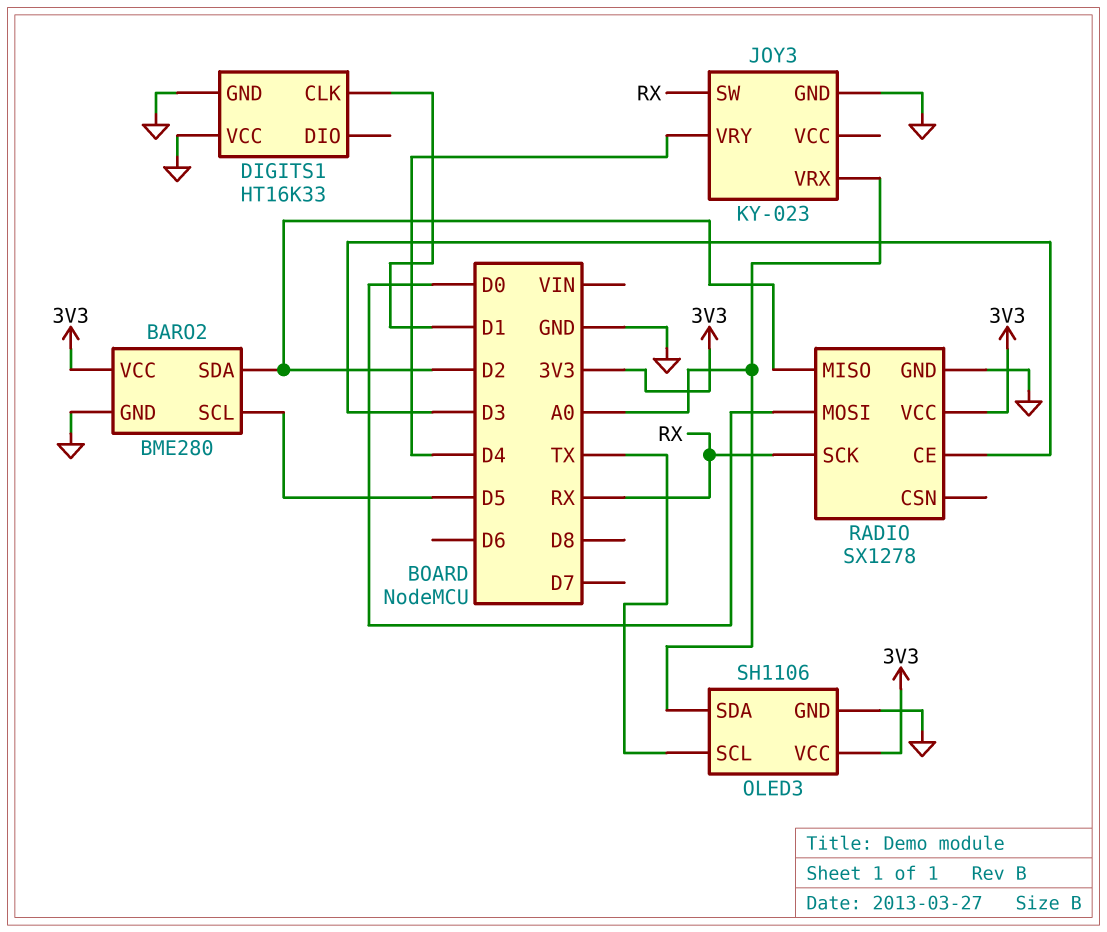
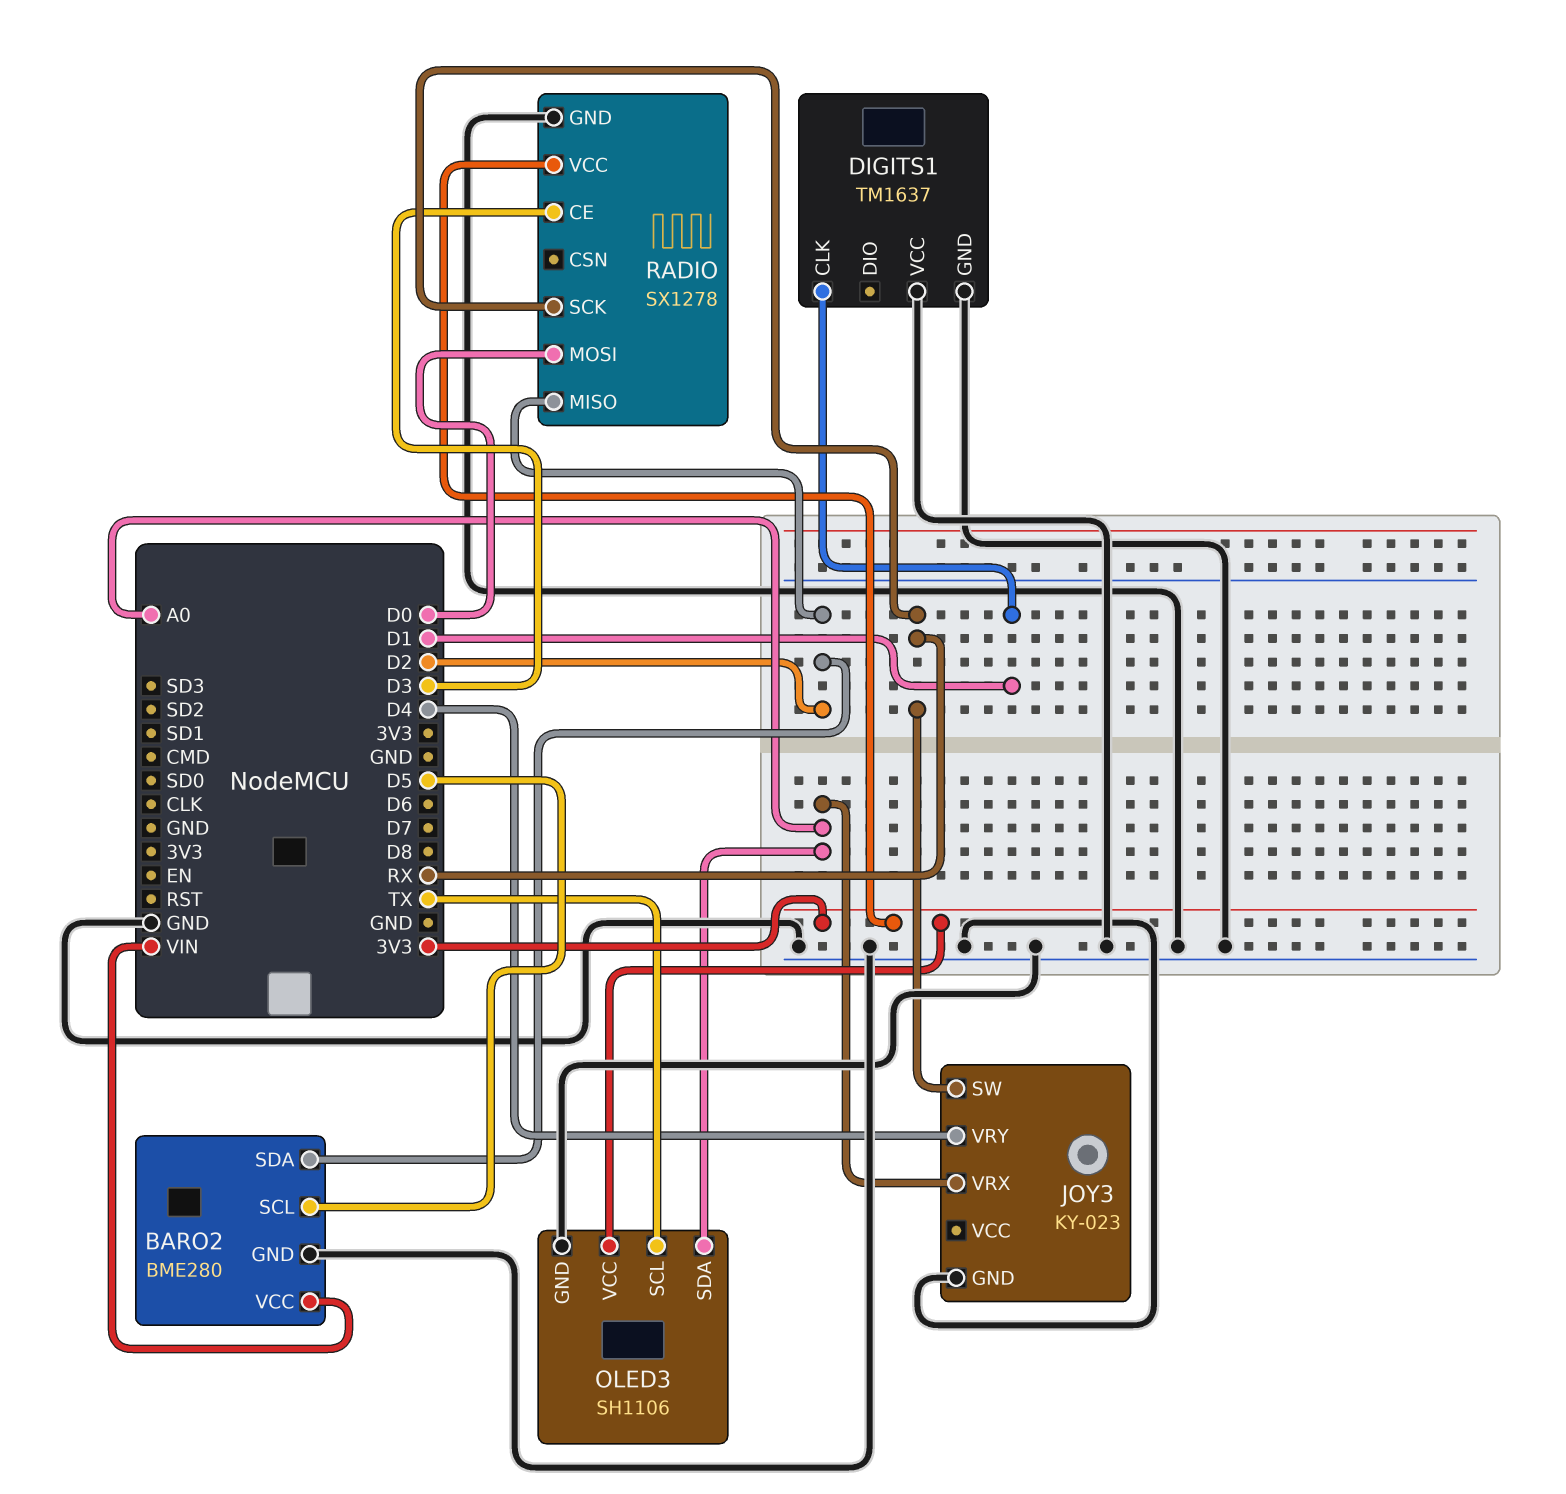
BARO2 pin VCC: 3V3 -> VIN
DIGITS1: HT16K33 -> TM1637

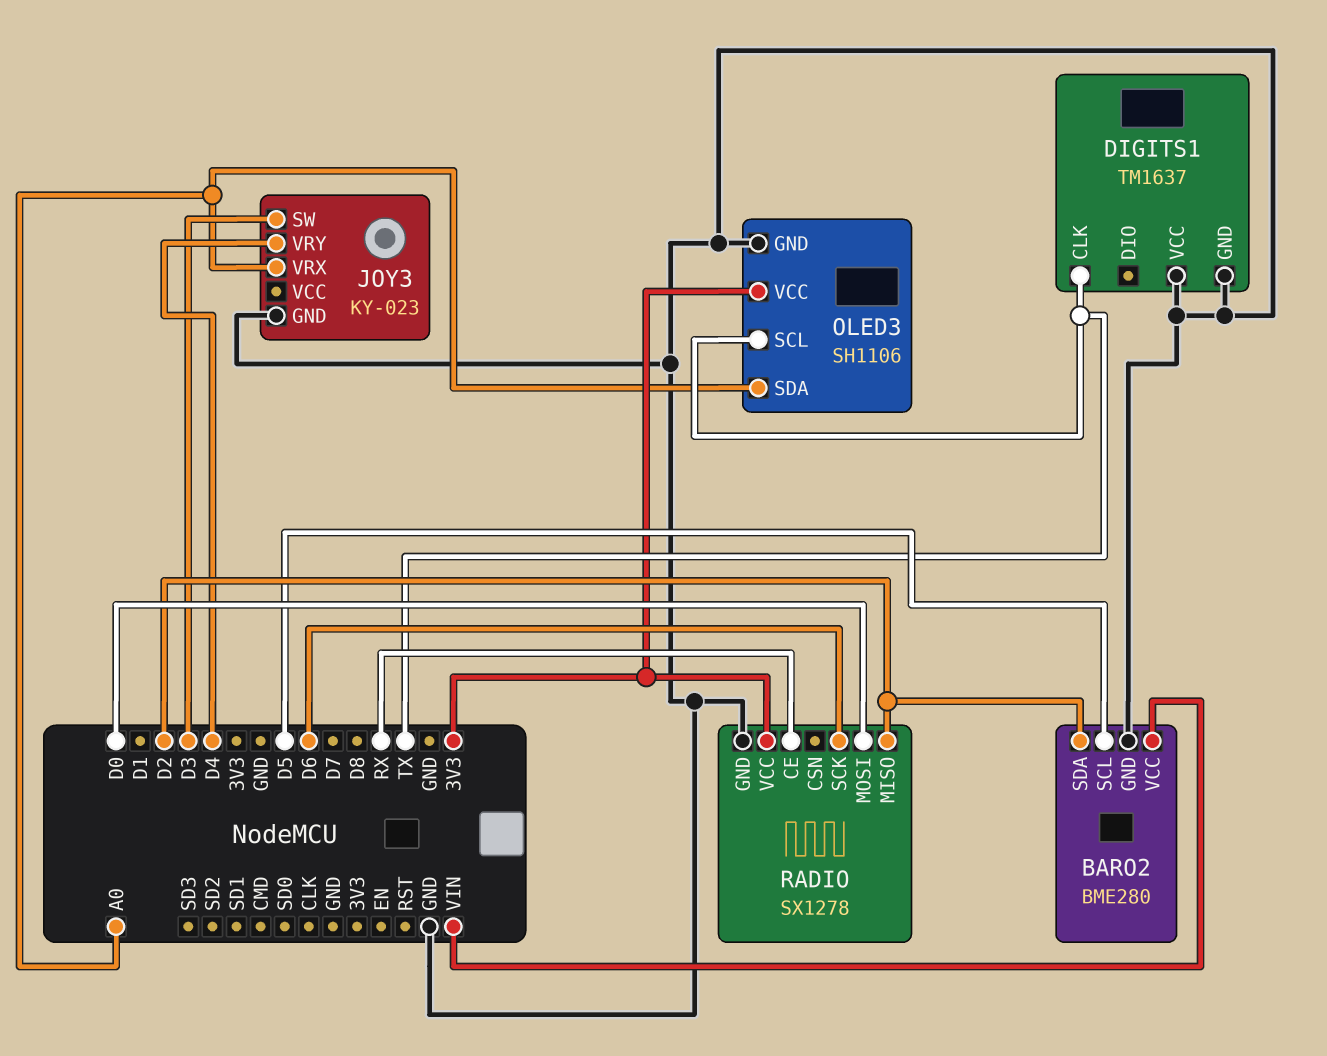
DIGITS1 pin CLK: D1 -> TX
JOY3 pin SW: RX -> D3
RADIO pin CE: D3 -> RX
RADIO pin SCK: RX -> D6

